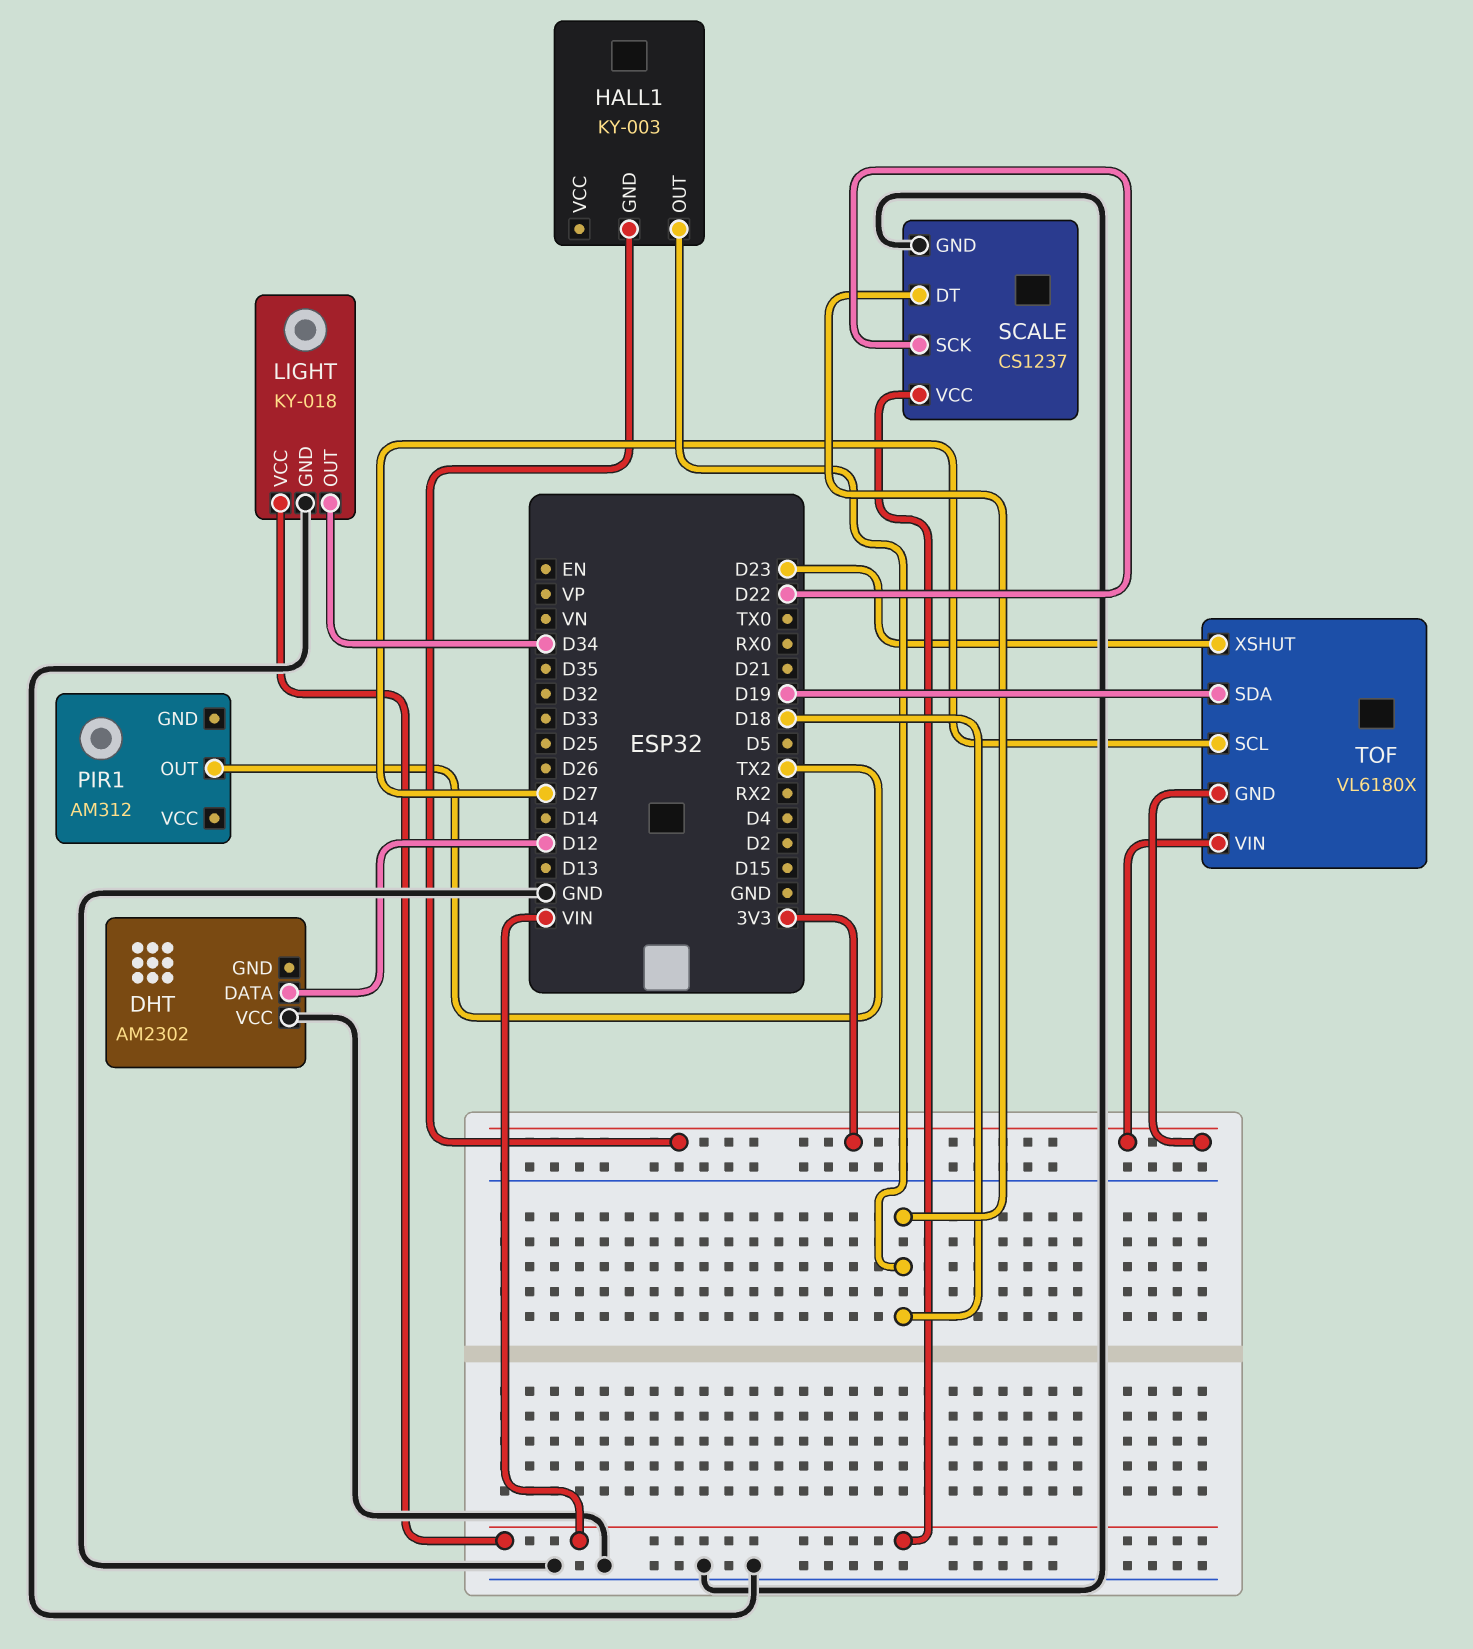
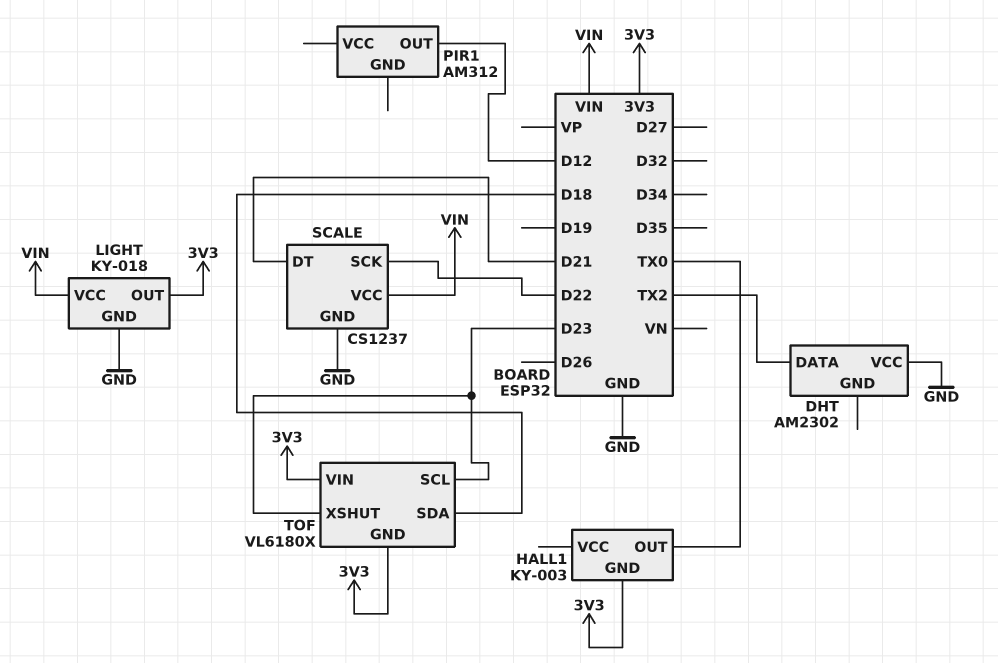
DHT pin DATA: D12 -> TX2
HALL1 pin OUT: D18 -> TX0
LIGHT pin OUT: D34 -> 3V3
PIR1 pin OUT: TX2 -> D12
SCALE pin DT: D18 -> D21
TOF pin SCL: D27 -> D23
TOF pin SDA: D19 -> D18

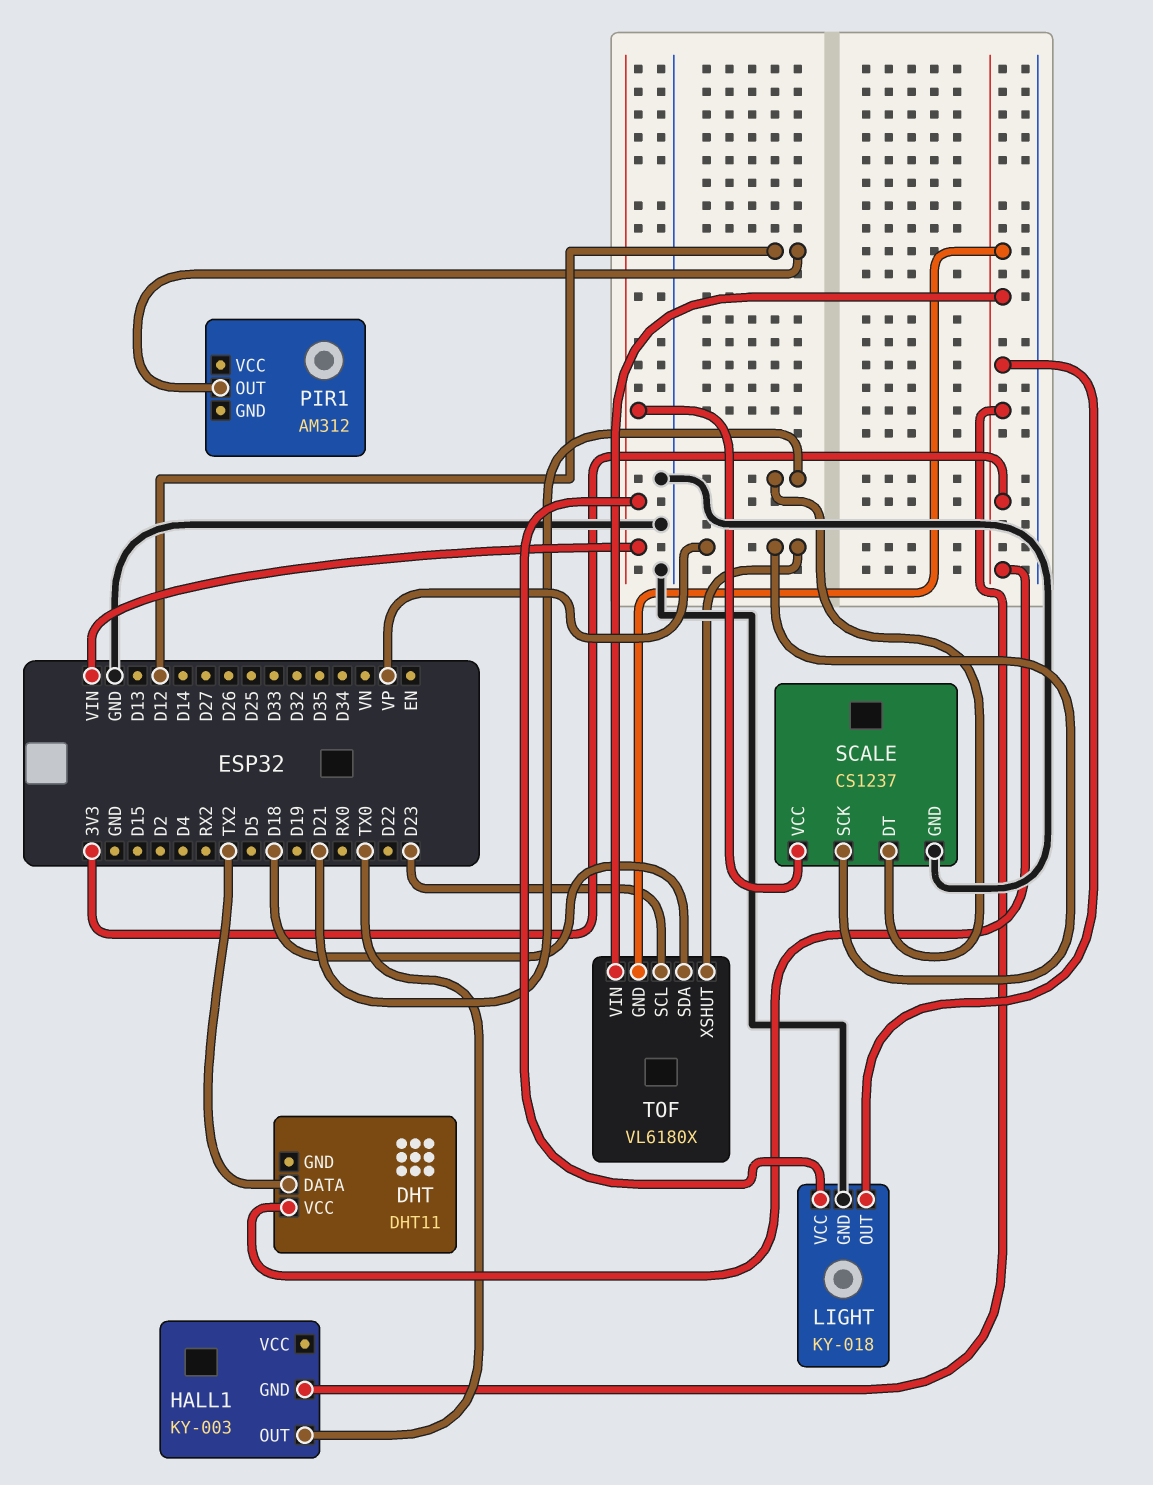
DHT: AM2302 -> DHT11
DHT pin VCC: GND -> 3V3
SCALE pin SCK: D22 -> VP
TOF pin XSHUT: D23 -> VP

